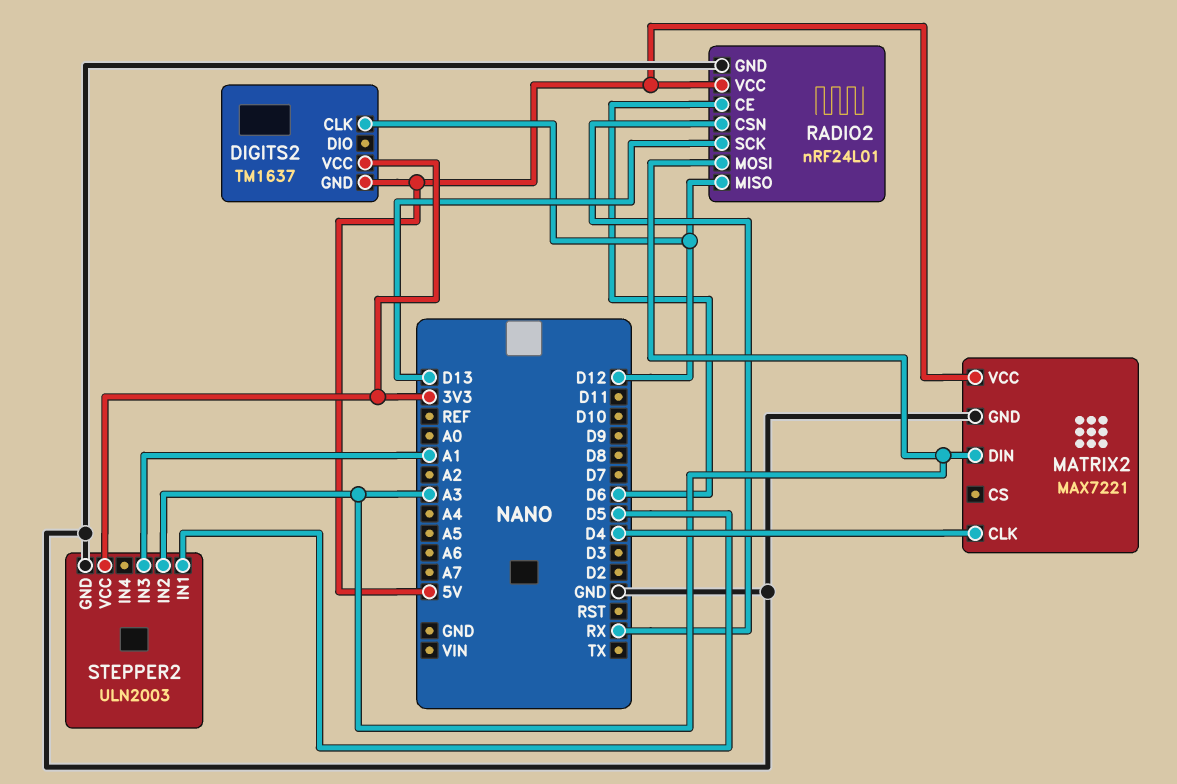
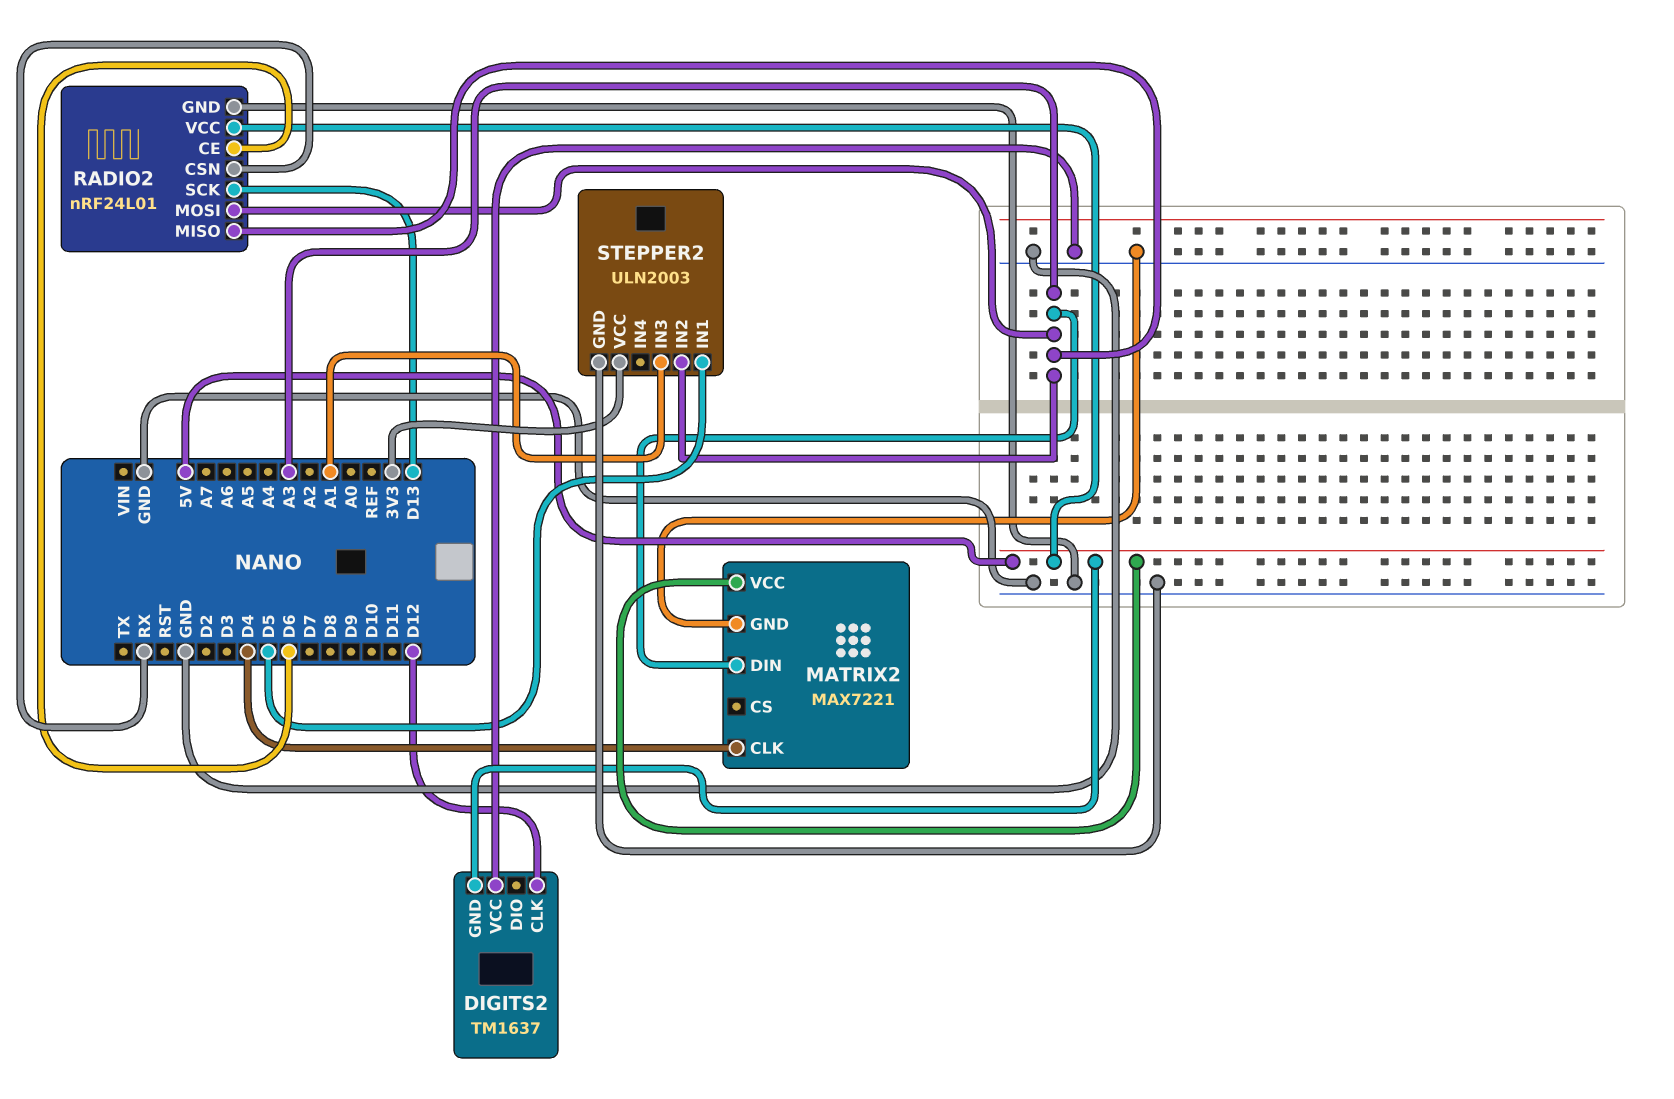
DIGITS2 pin VCC: 3V3 -> GND
RADIO2 pin MISO: D12 -> A3

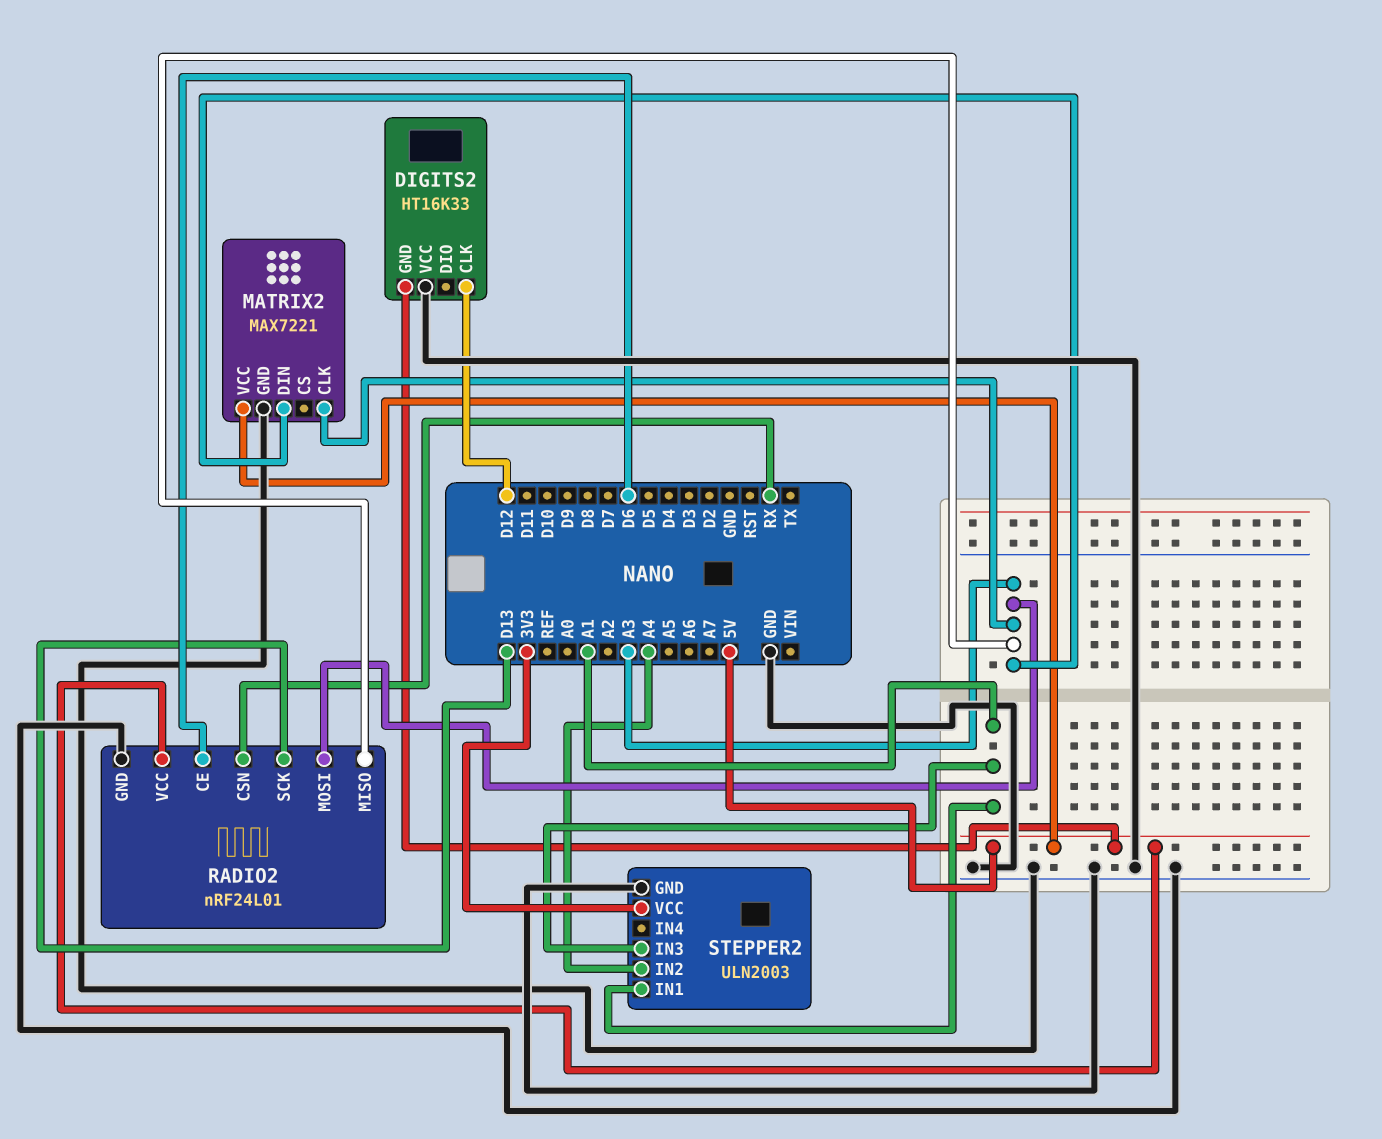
DIGITS2: TM1637 -> HT16K33
MATRIX2 pin CLK: D4 -> A3
STEPPER2 pin IN1: D5 -> A1
STEPPER2 pin IN2: A3 -> A4

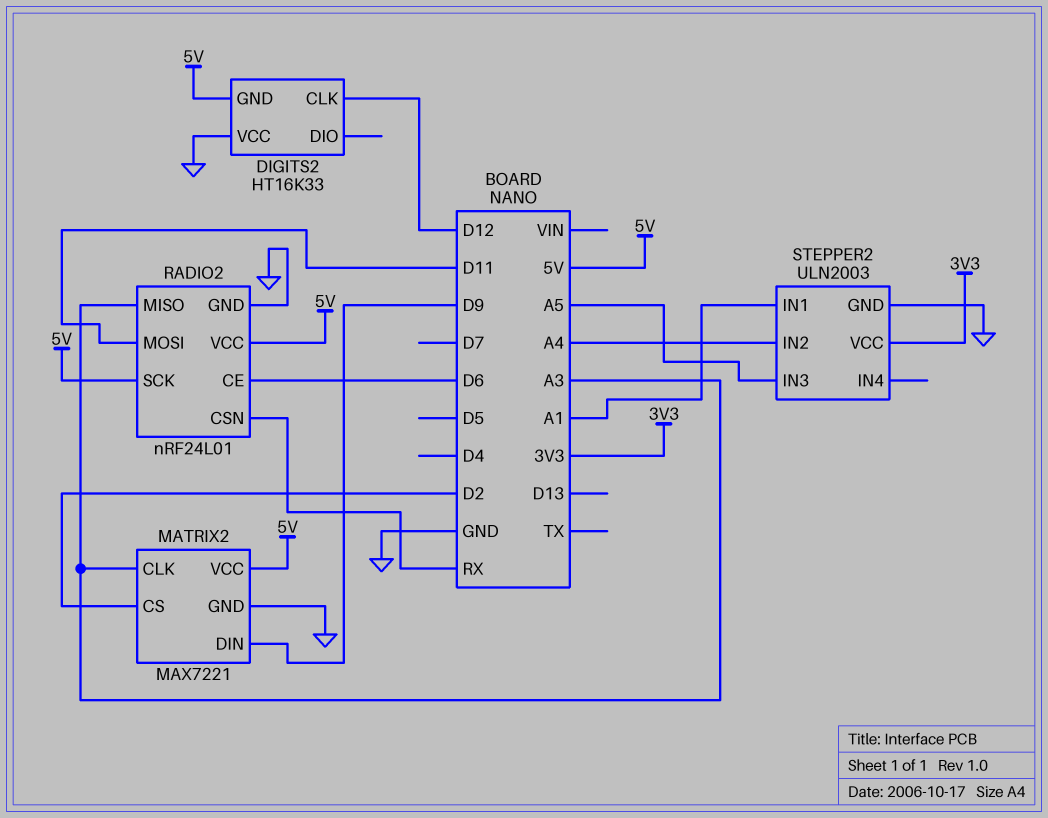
MATRIX2 pin CS: none -> D2
MATRIX2 pin DIN: A3 -> D9
RADIO2 pin MOSI: A3 -> D11
RADIO2 pin SCK: D13 -> 5V
STEPPER2 pin IN3: A1 -> A5

